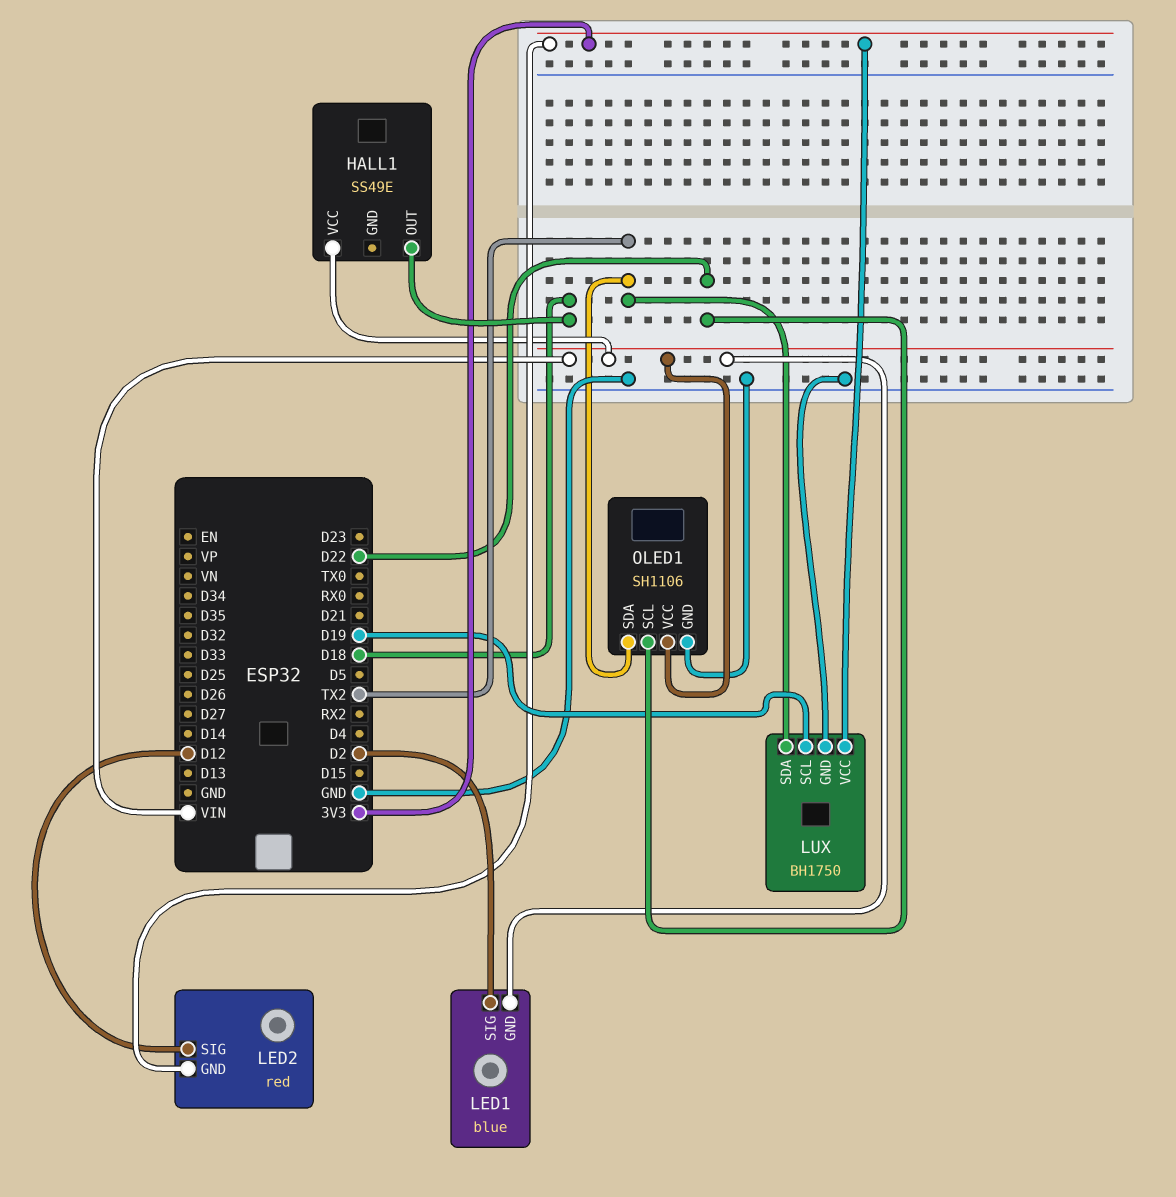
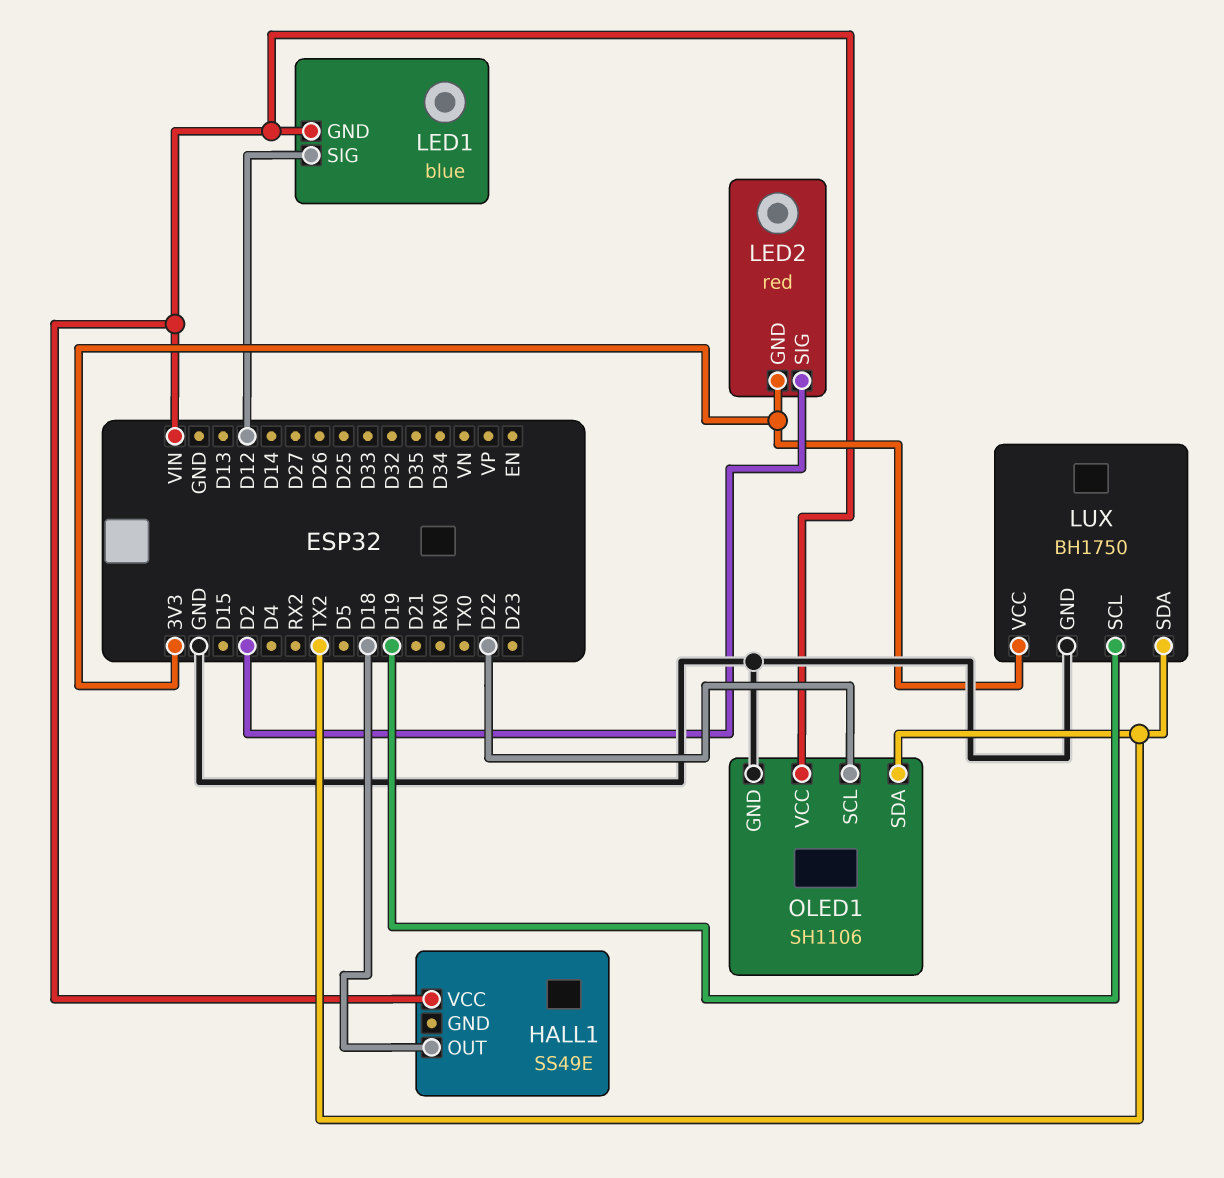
LED1 pin SIG: D2 -> D12
LED2 pin SIG: D12 -> D2

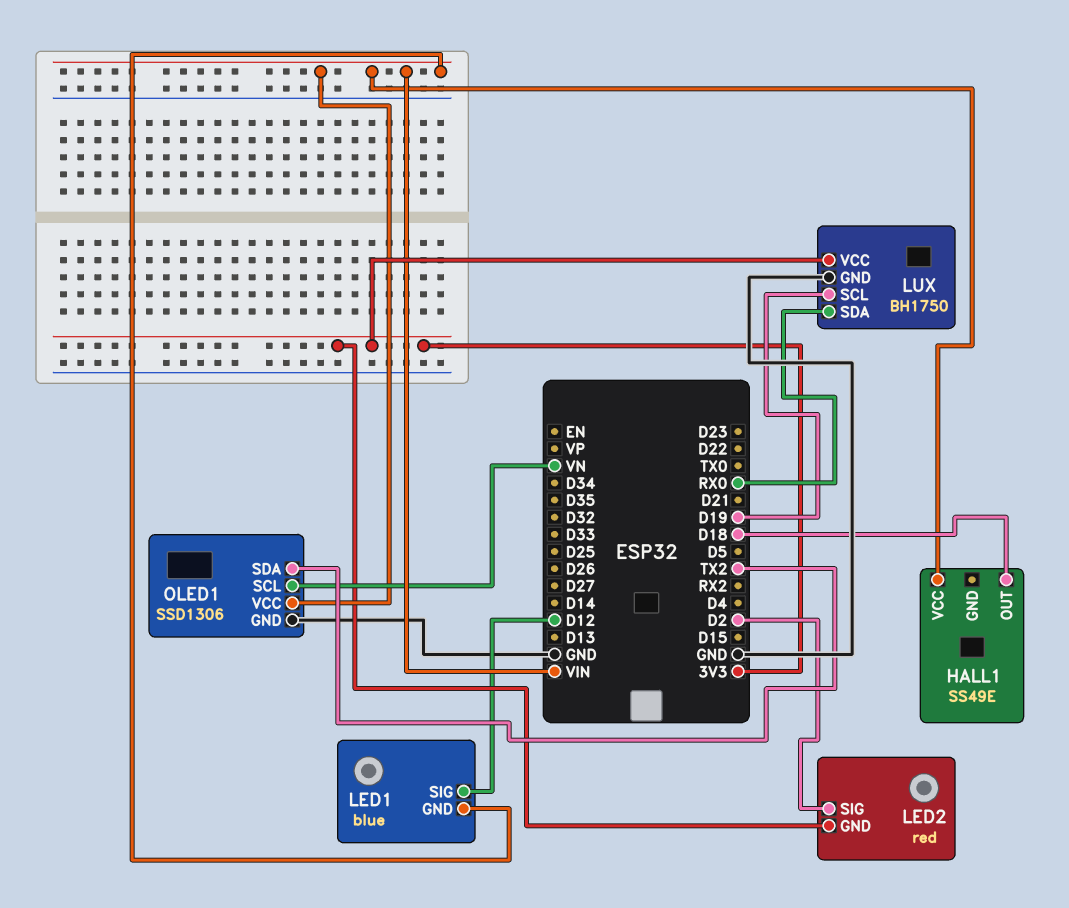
LUX pin SDA: TX2 -> RX0
OLED1: SH1106 -> SSD1306
OLED1 pin SCL: D22 -> VN

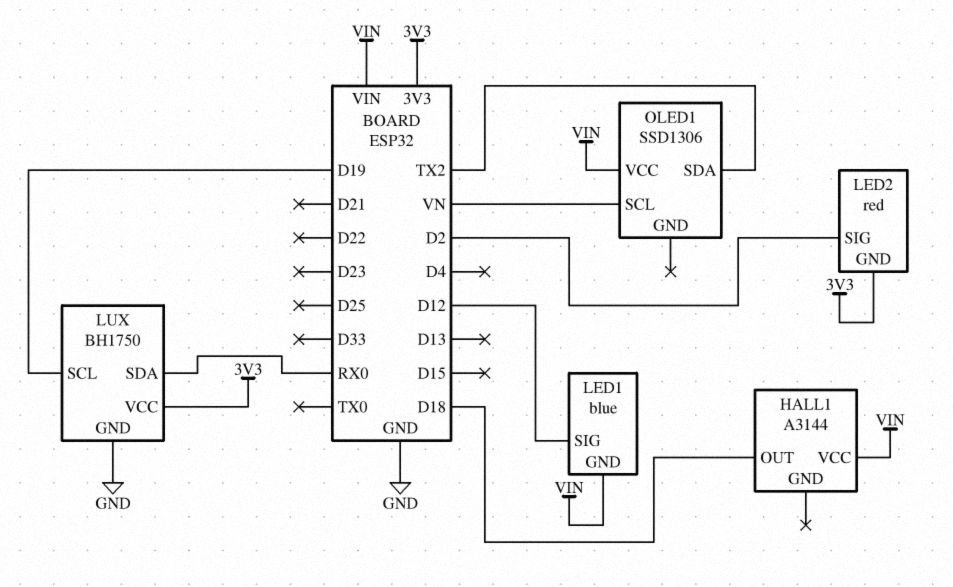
HALL1: SS49E -> A3144
OLED1 pin GND: GND -> none

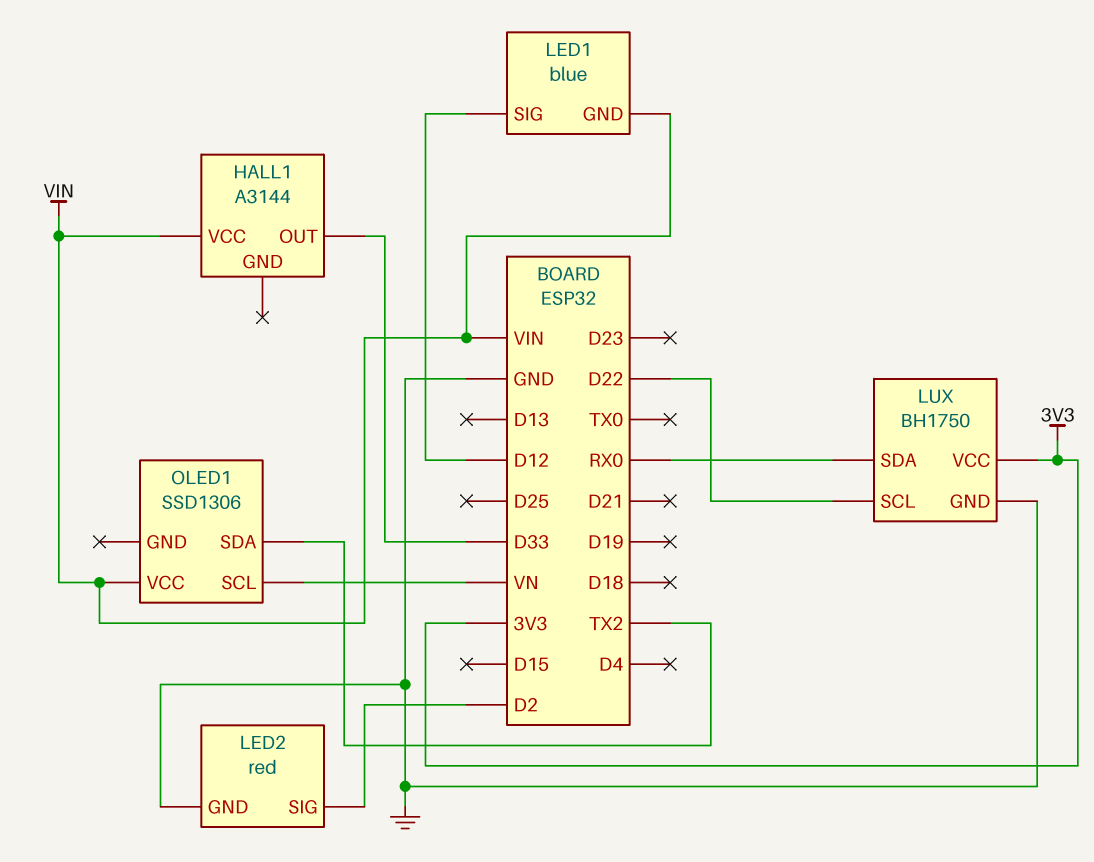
HALL1 pin OUT: D18 -> D33
LED2 pin GND: 3V3 -> GND
LUX pin SCL: D19 -> D22

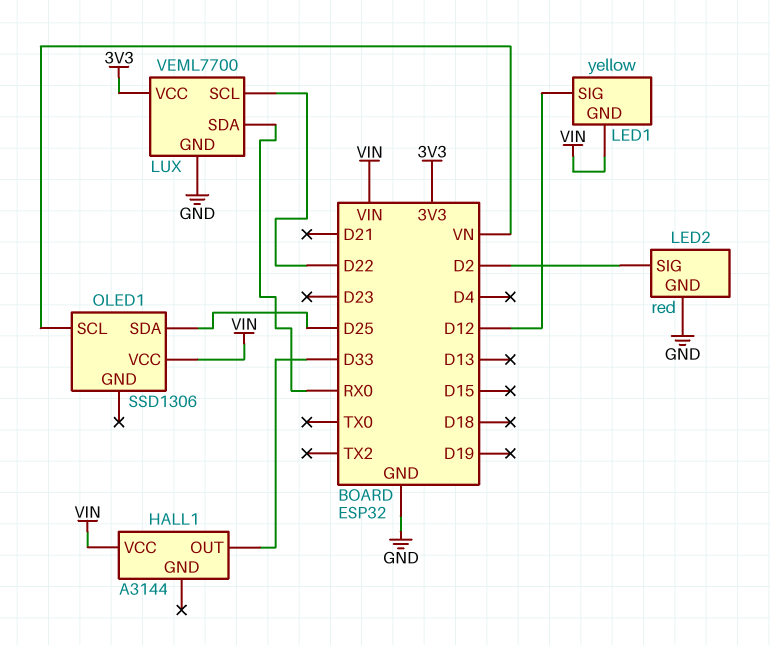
LED1: blue -> yellow
LUX: BH1750 -> VEML7700
OLED1 pin SDA: TX2 -> D25

